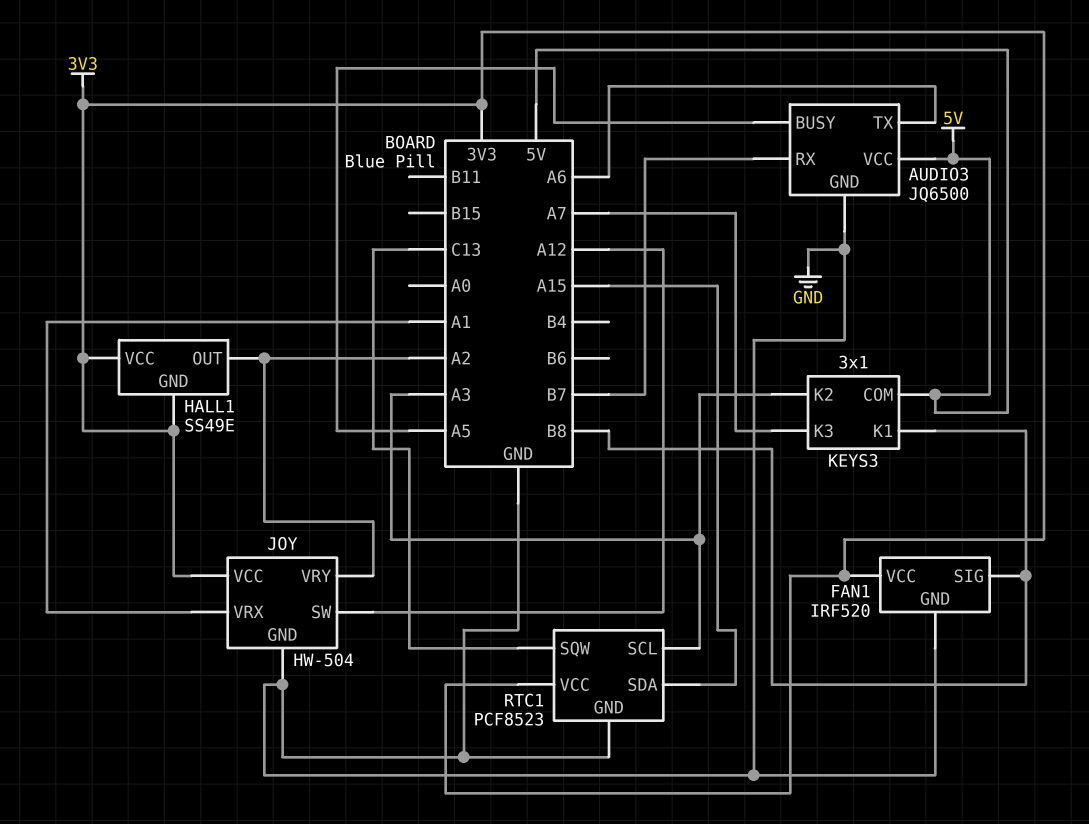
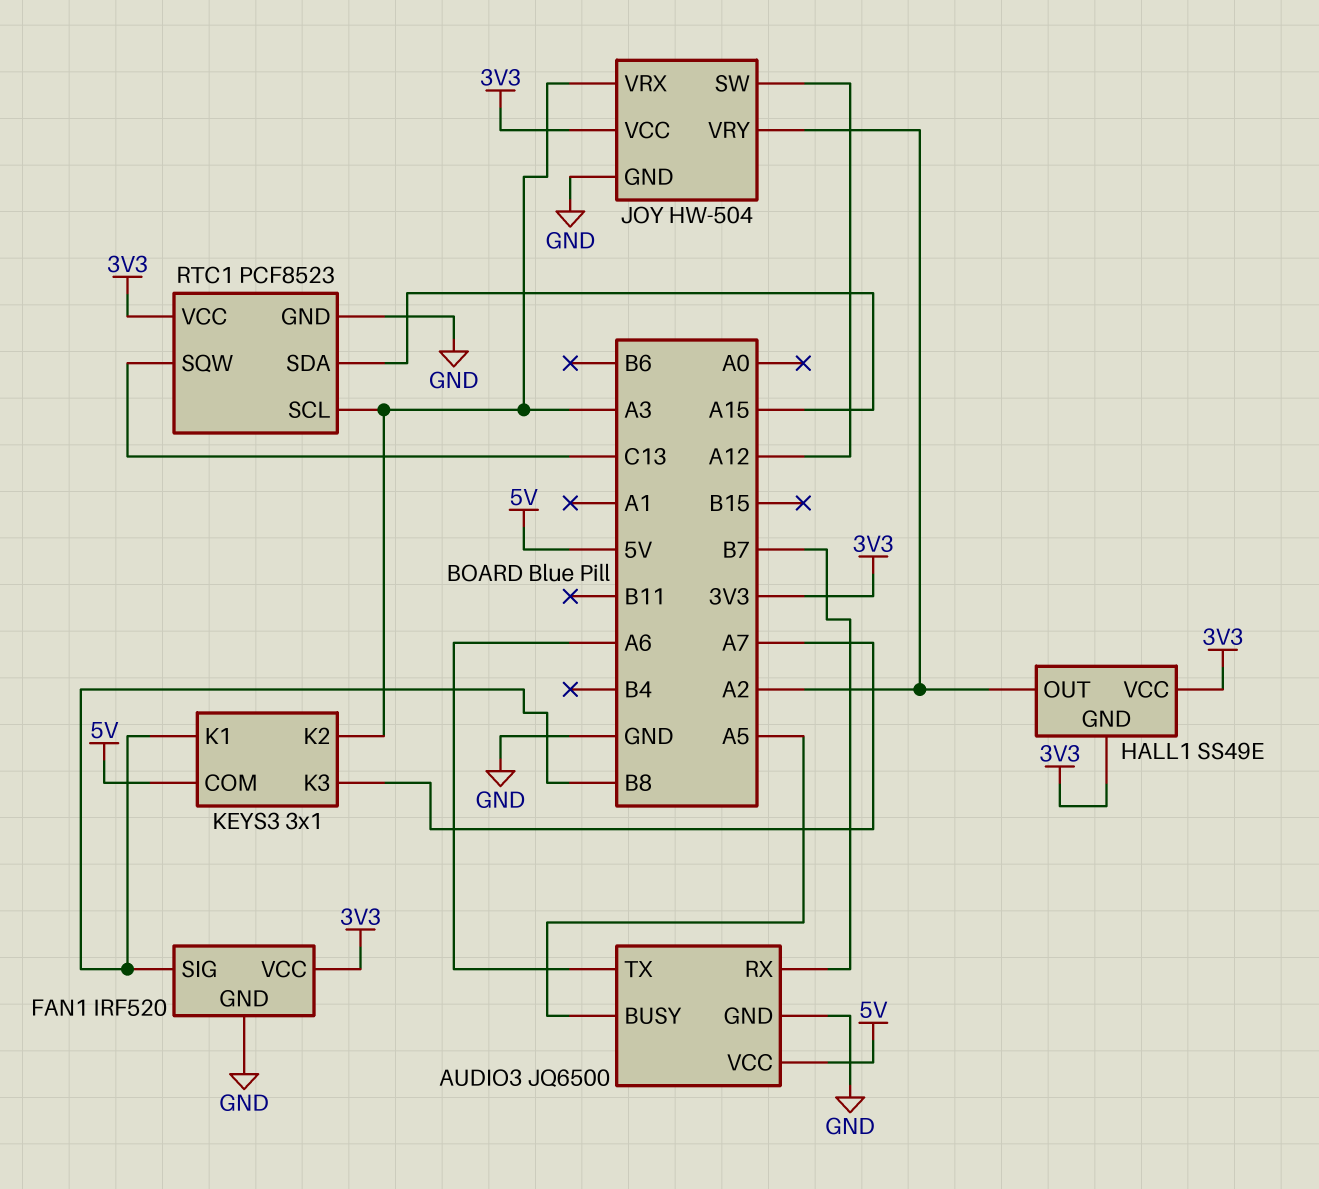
JOY pin VRX: A1 -> A3

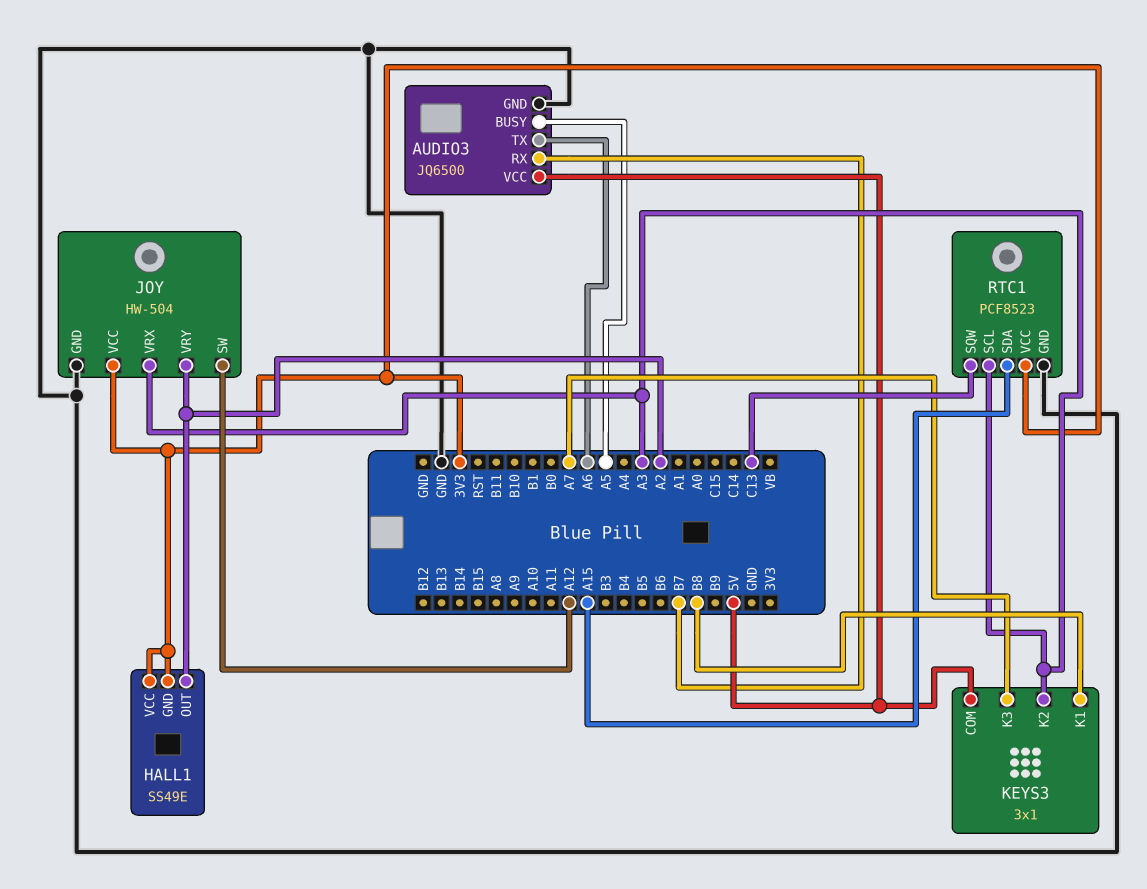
FAN1: IRF520 -> none
FAN1 pin GND: GND -> none
FAN1 pin SIG: B8 -> none
FAN1 pin VCC: 3V3 -> none

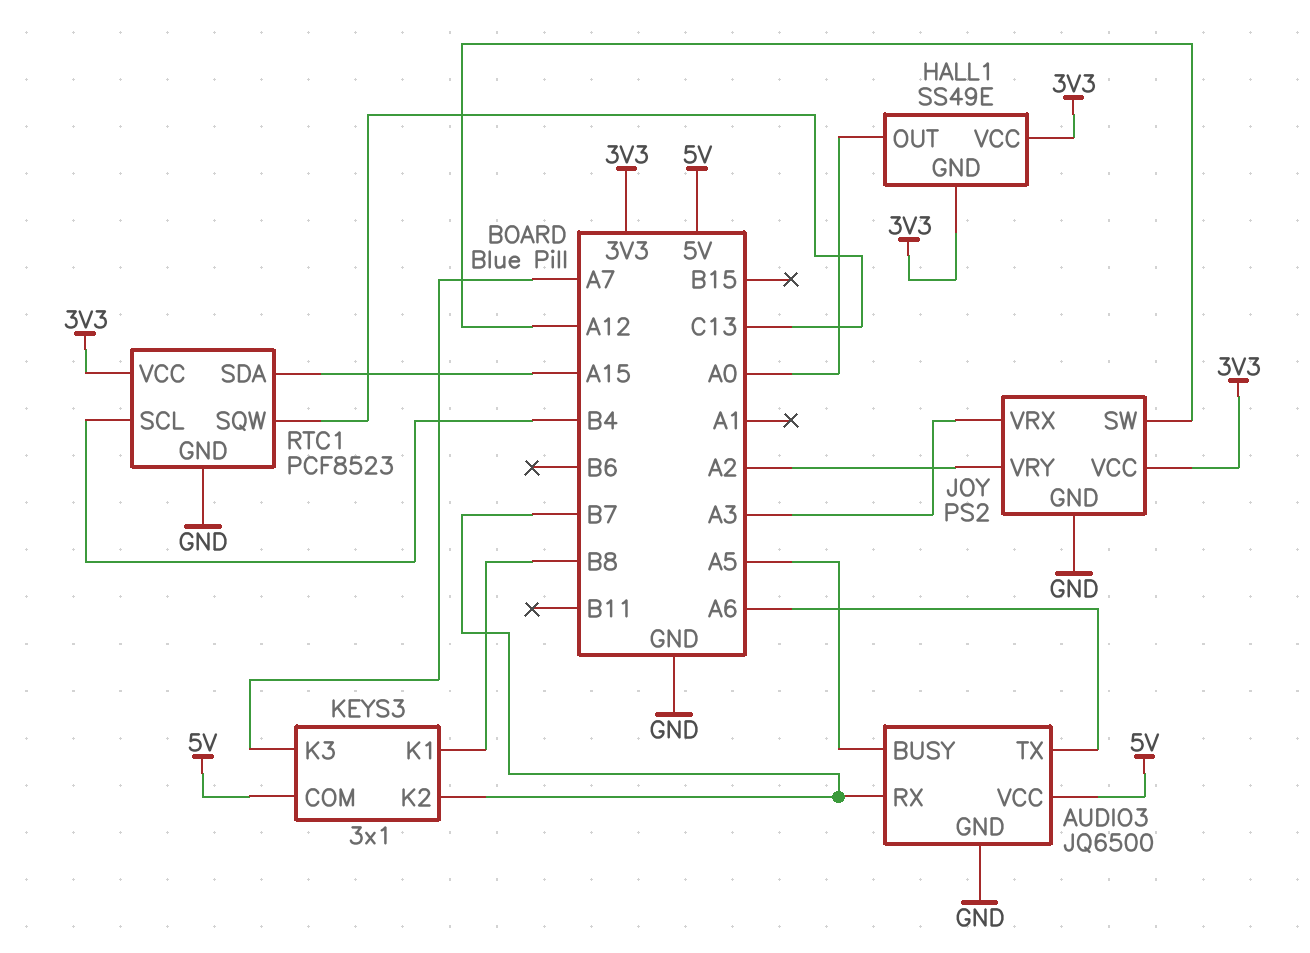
HALL1 pin OUT: A2 -> A0
JOY: HW-504 -> PS2
KEYS3 pin K2: A3 -> B7
RTC1 pin SCL: A3 -> B4

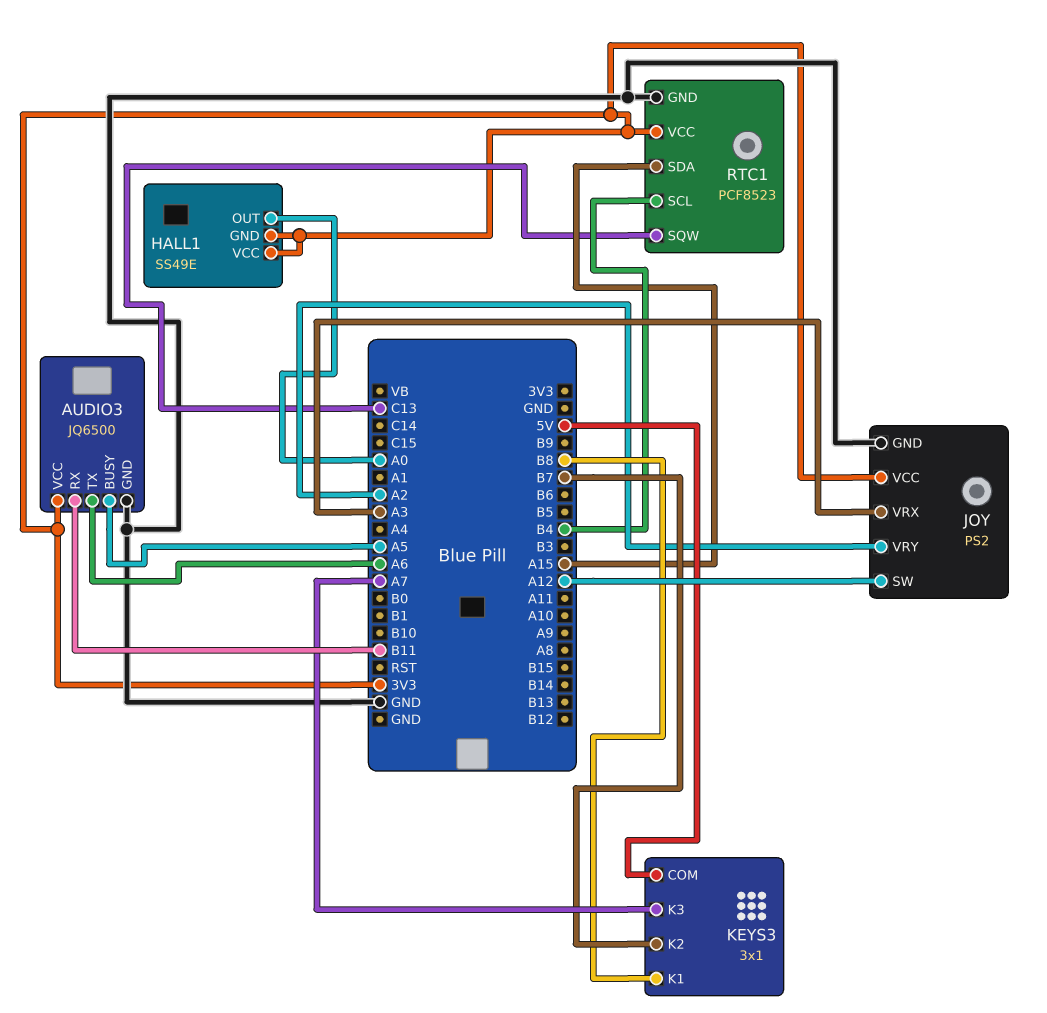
AUDIO3 pin RX: B7 -> B11
AUDIO3 pin VCC: 5V -> 3V3

